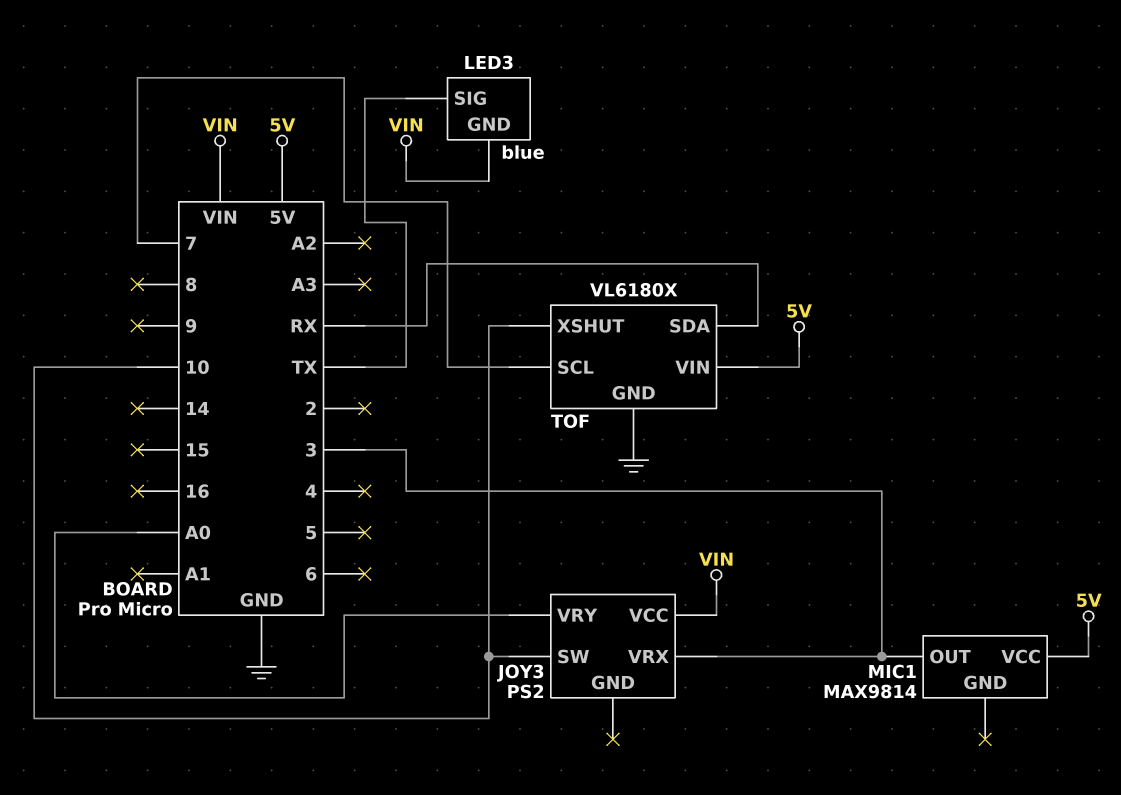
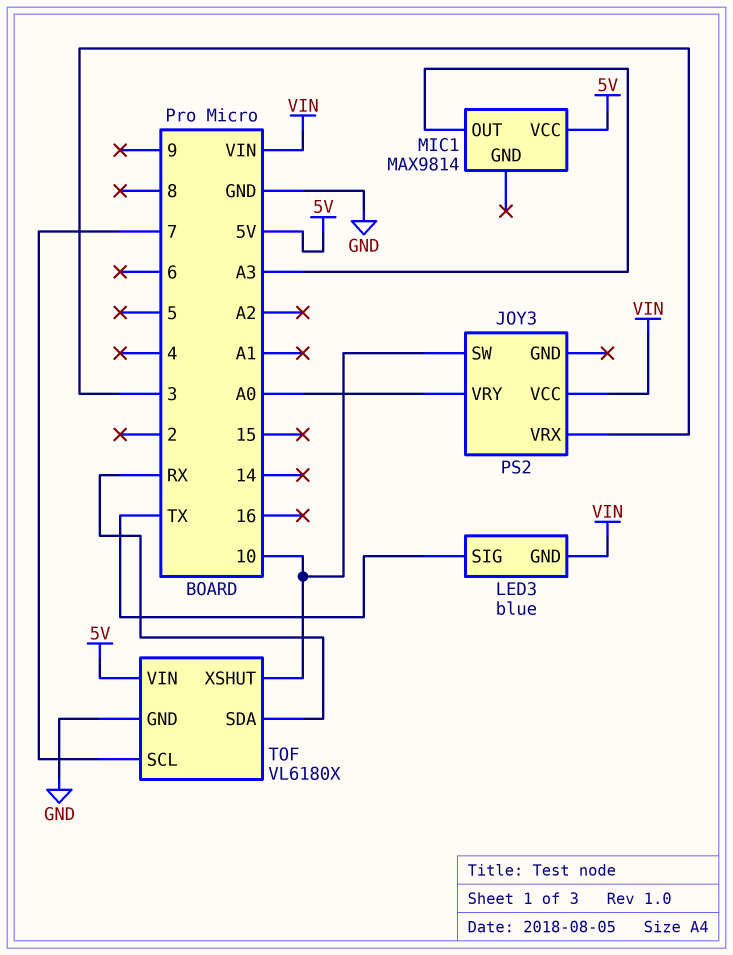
MIC1 pin OUT: 3 -> A3

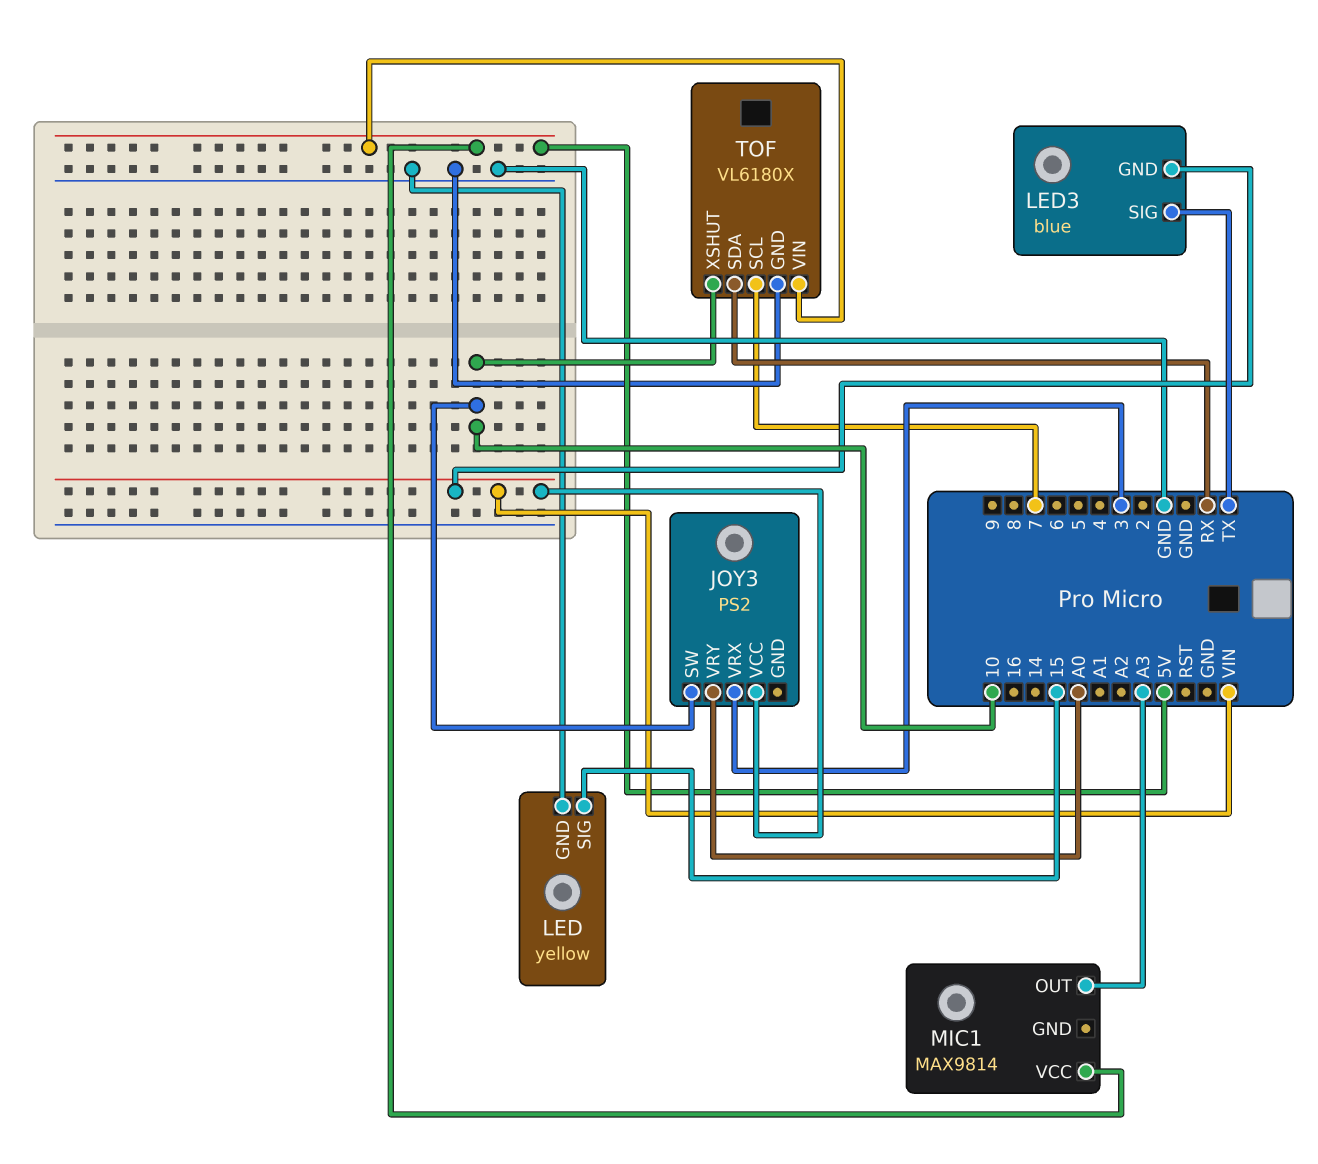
LED: none -> yellow
LED pin GND: none -> GND
LED pin SIG: none -> 15

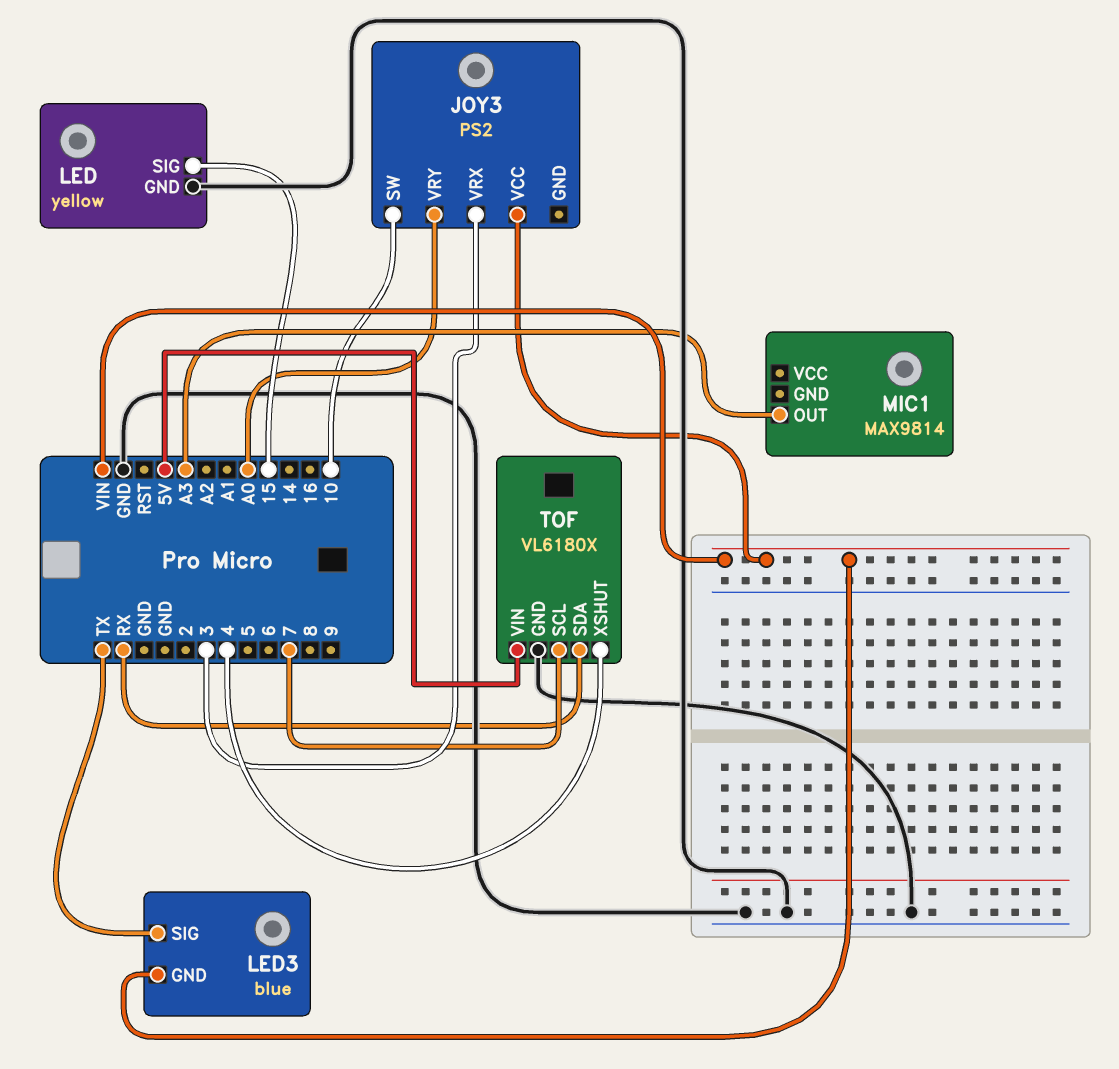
MIC1 pin VCC: 5V -> none
TOF pin XSHUT: 10 -> 4

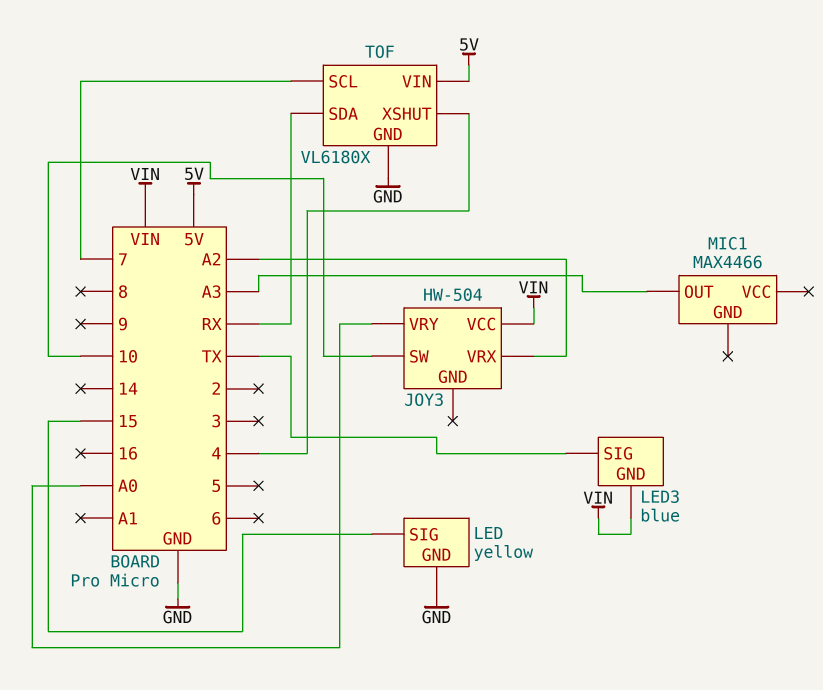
JOY3: PS2 -> HW-504
JOY3 pin VRX: 3 -> A2
MIC1: MAX9814 -> MAX4466

